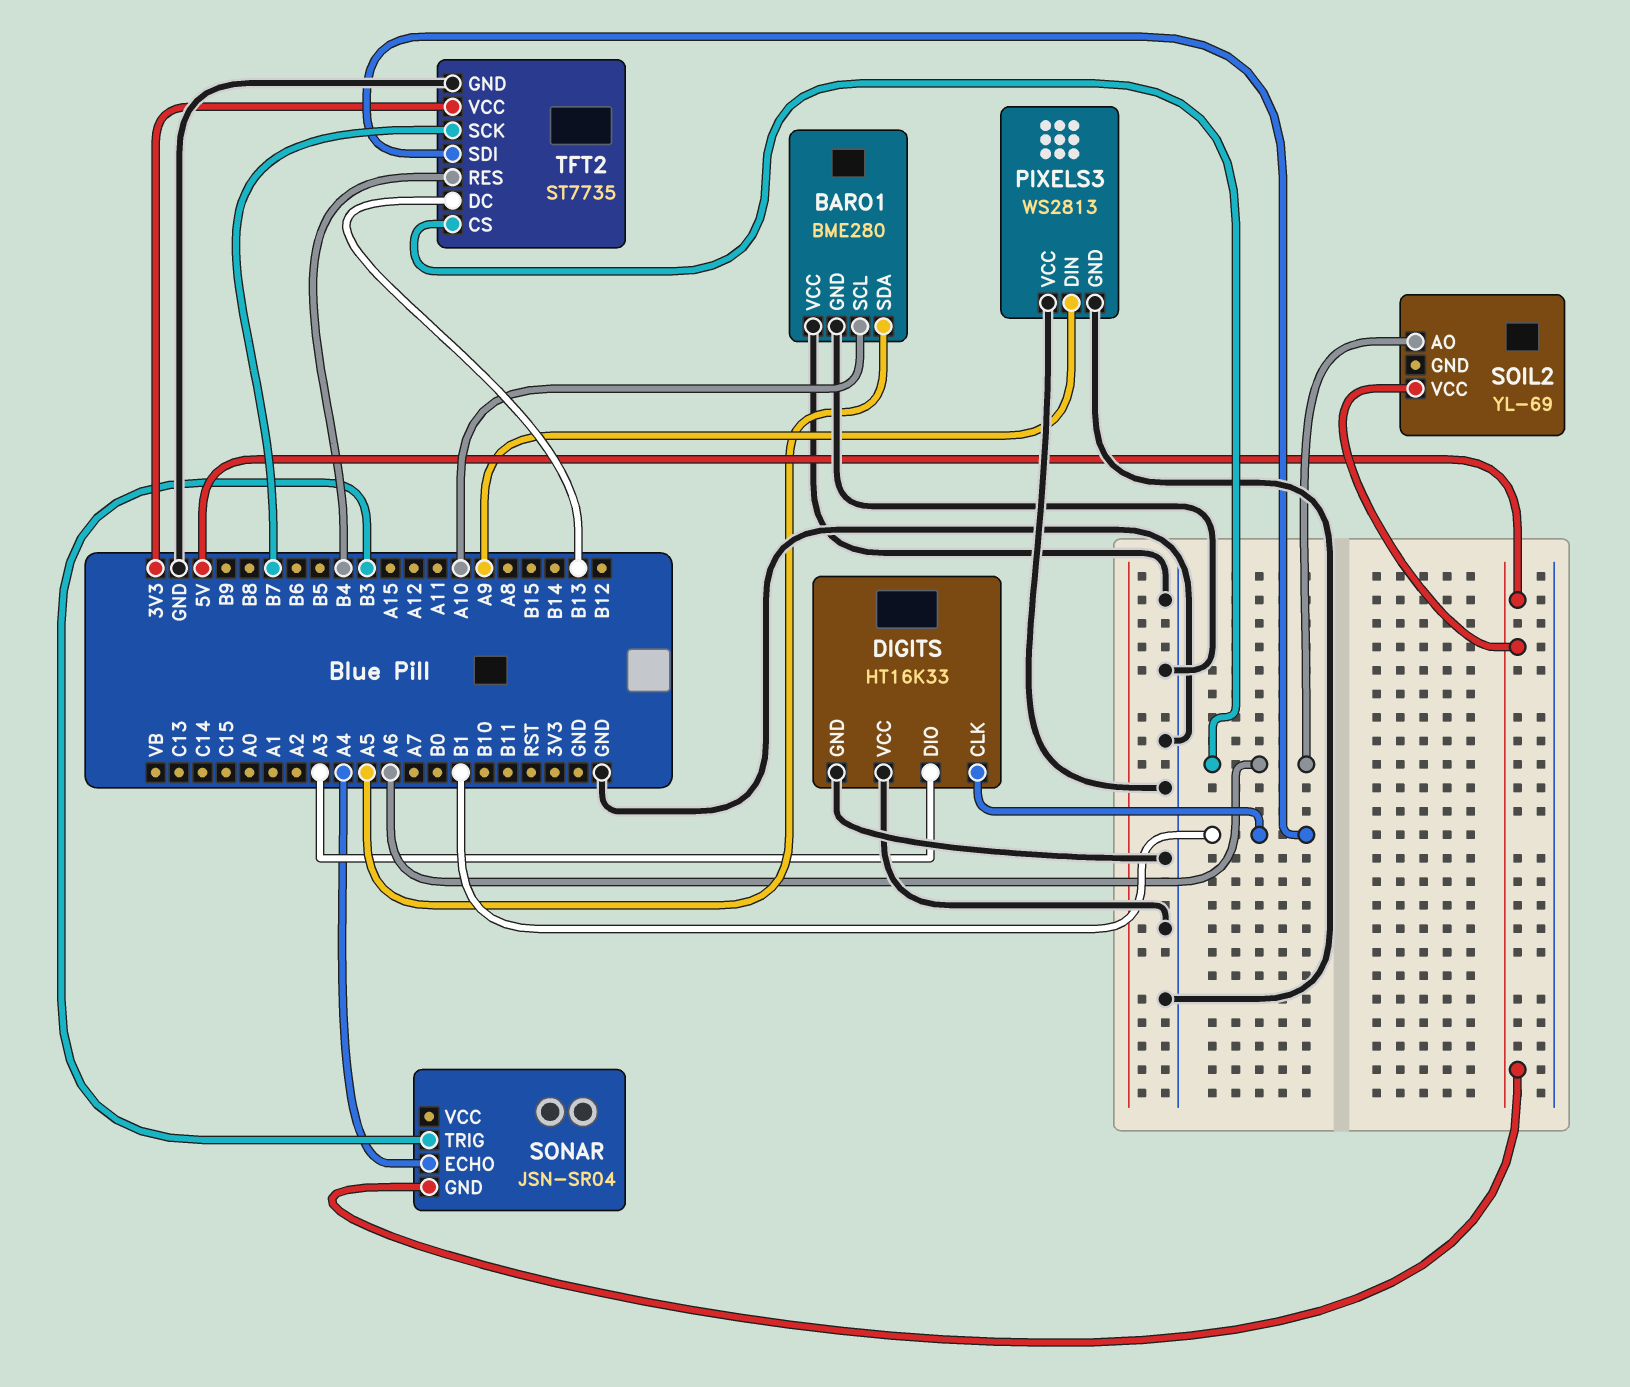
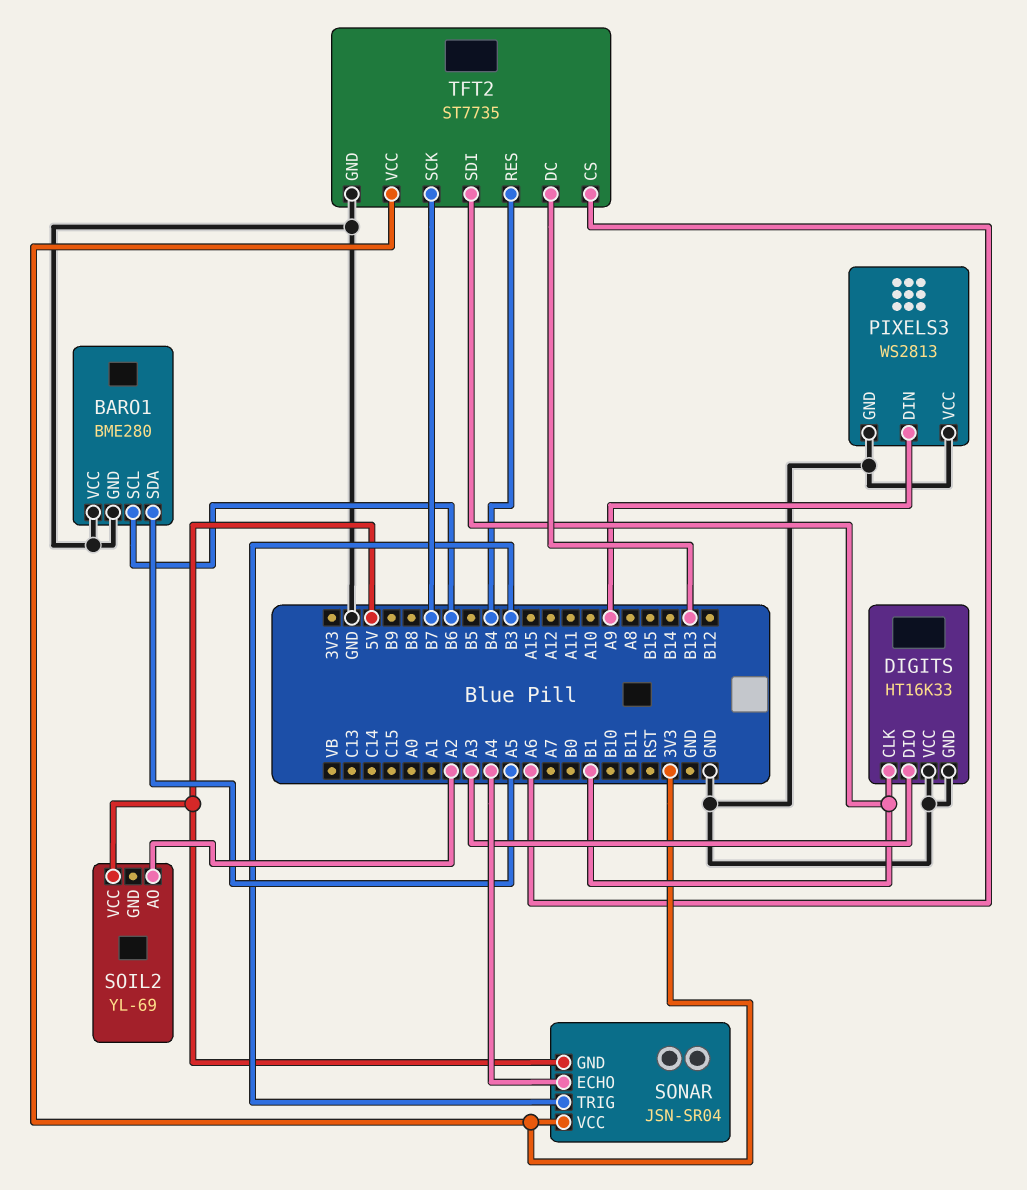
BARO1 pin SCL: A10 -> B6
SOIL2 pin AO: A6 -> A2
SONAR pin VCC: none -> 3V3

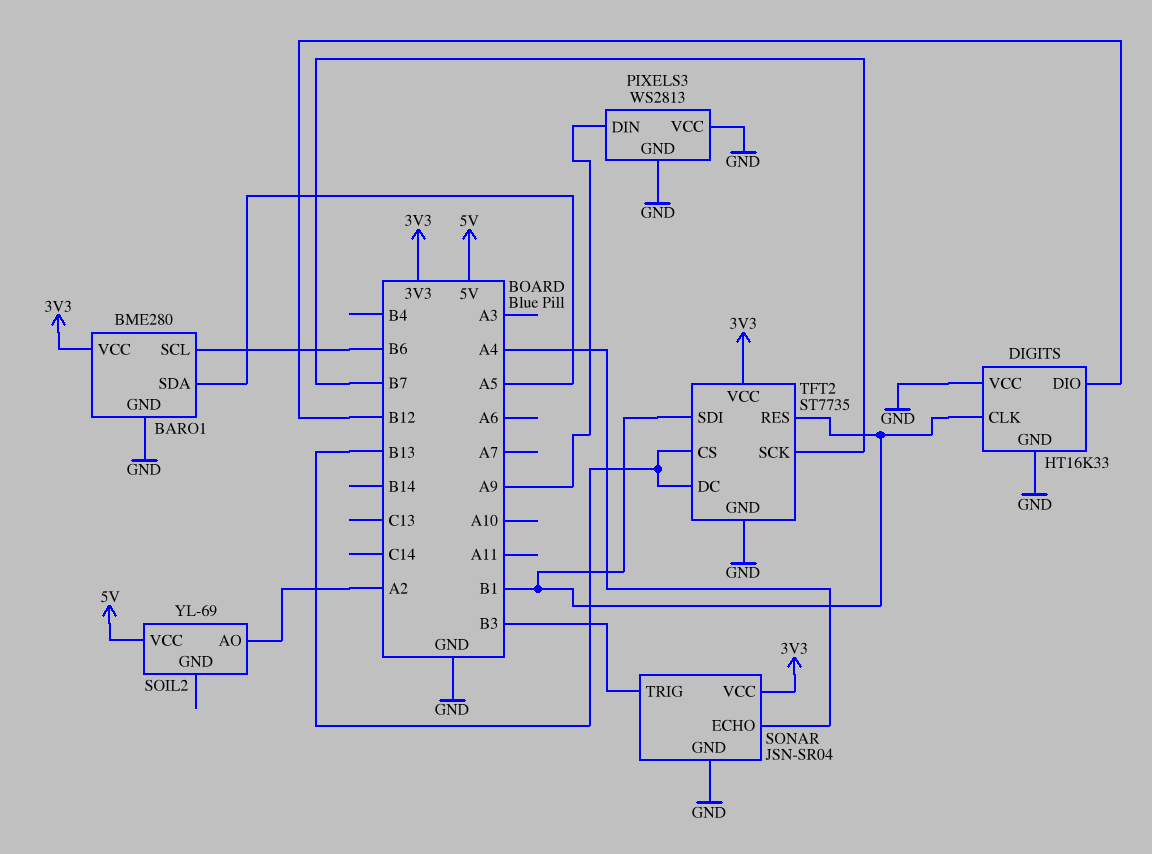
BARO1 pin VCC: GND -> 3V3
DIGITS pin DIO: A3 -> B12
SONAR pin GND: 5V -> GND
TFT2 pin CS: A6 -> B13
TFT2 pin RES: B4 -> B1

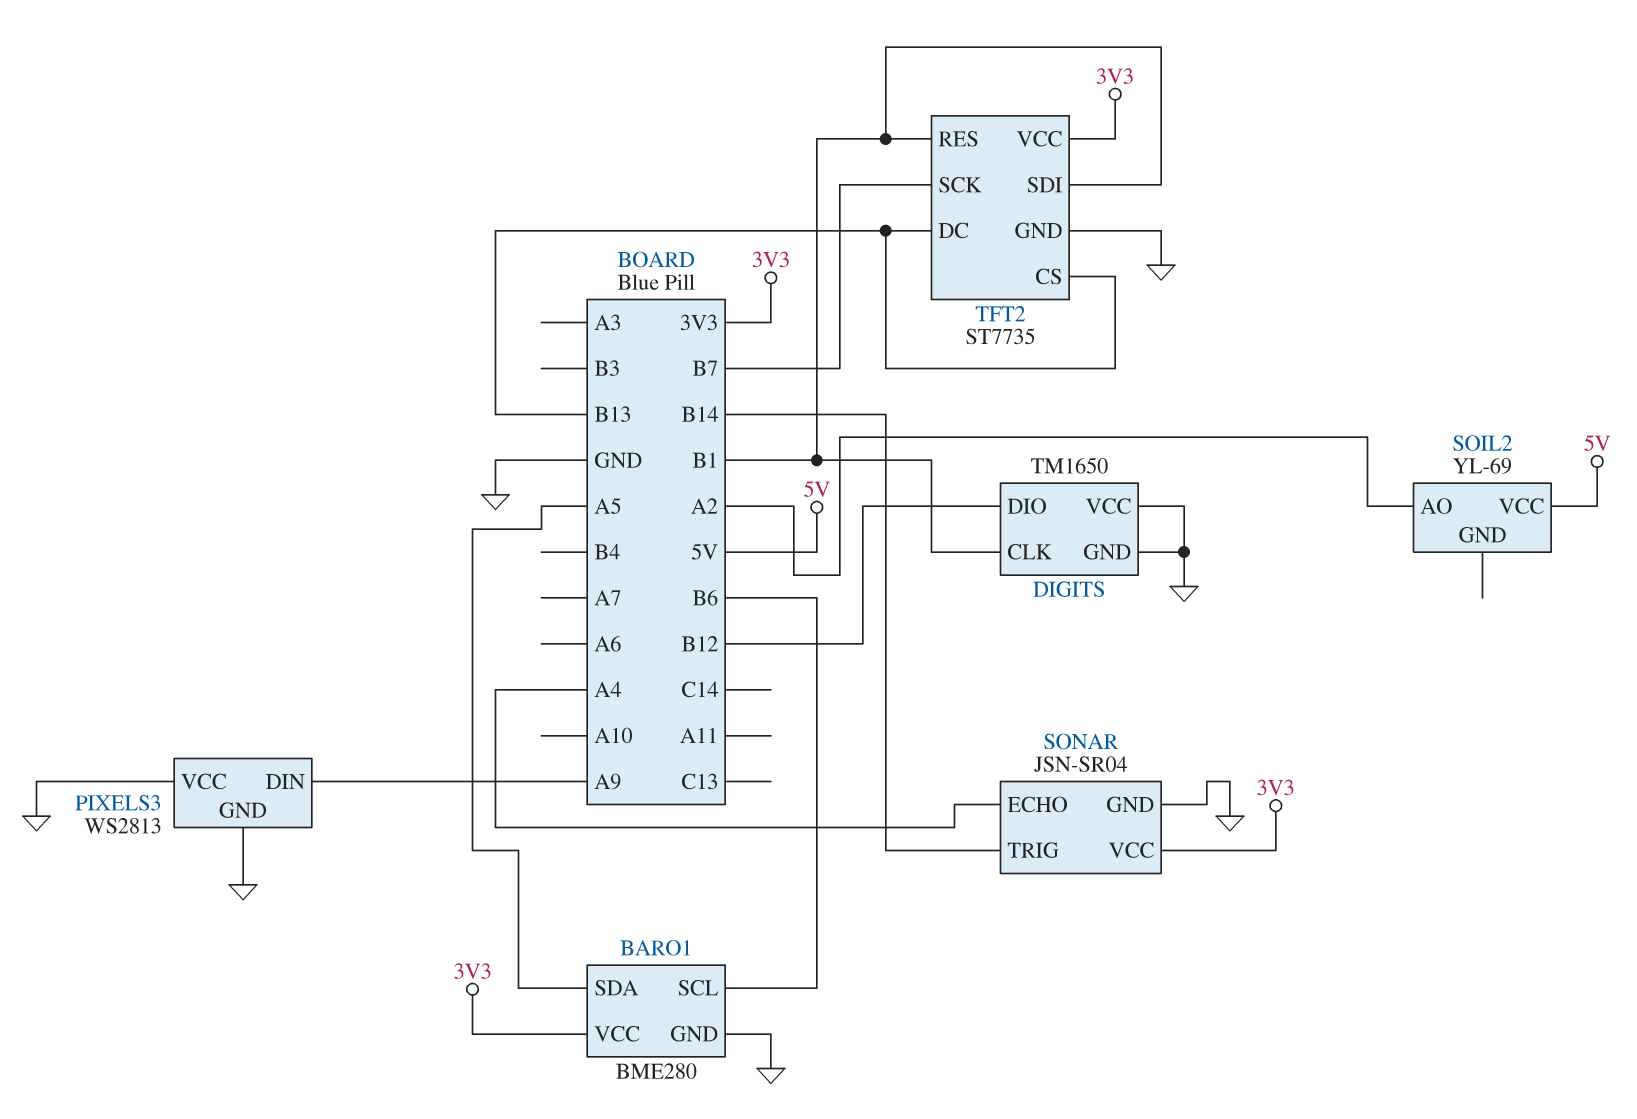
DIGITS: HT16K33 -> TM1650
SONAR pin TRIG: B3 -> B14

